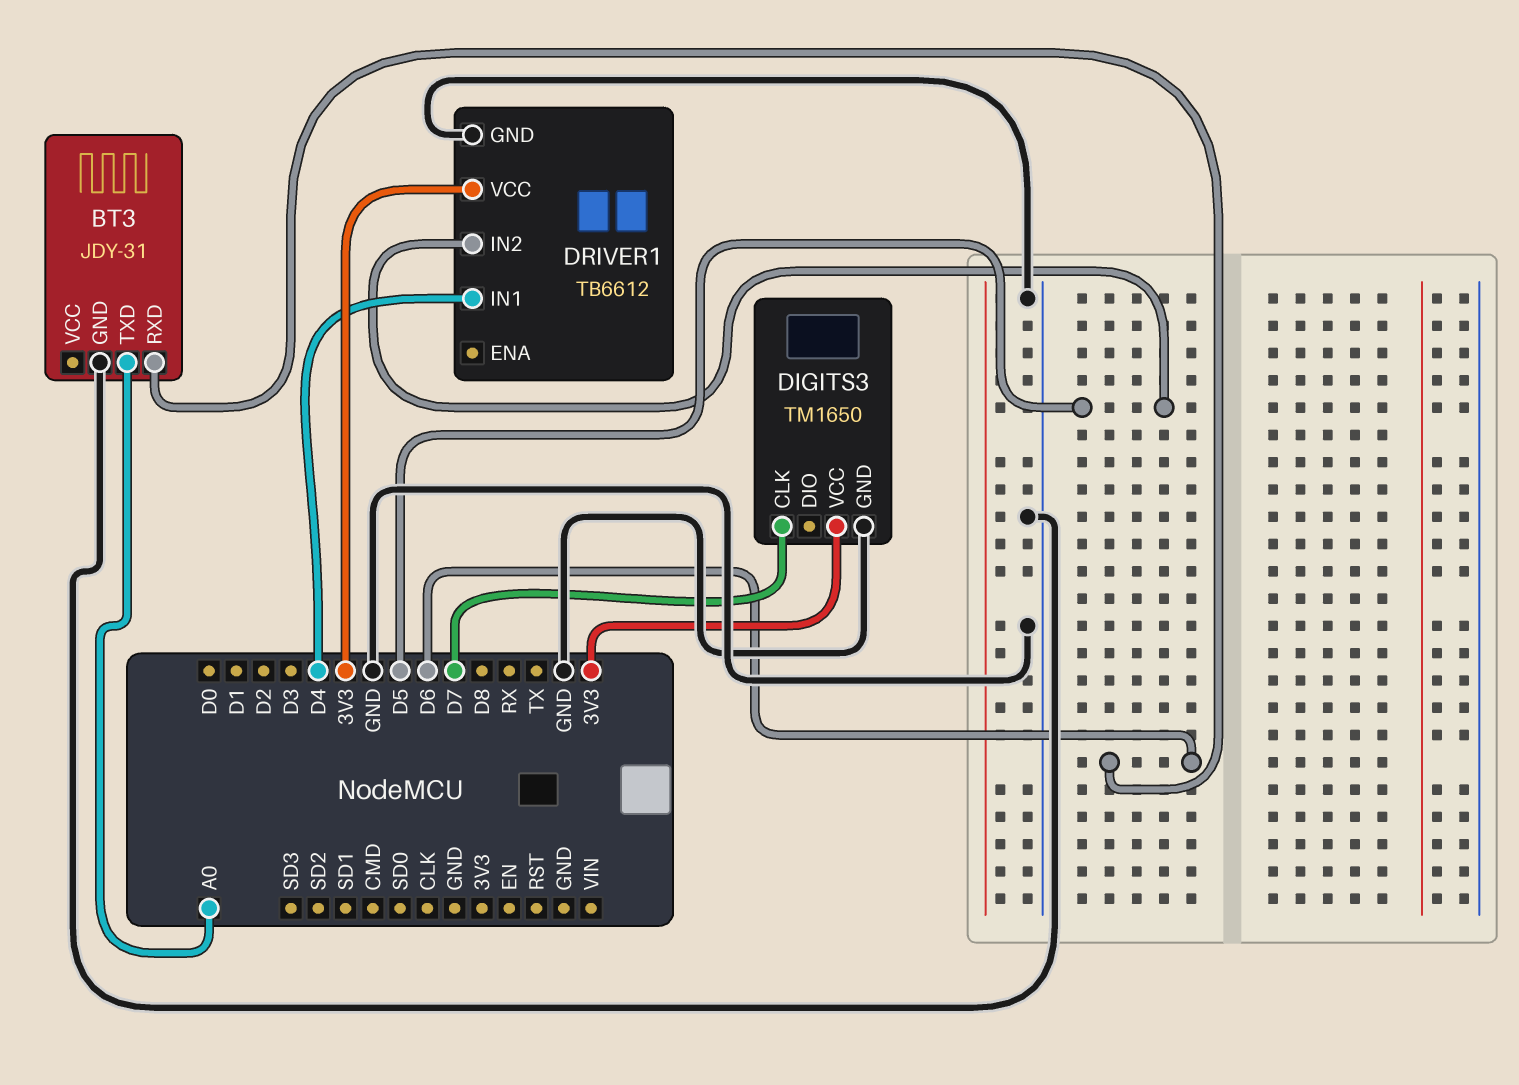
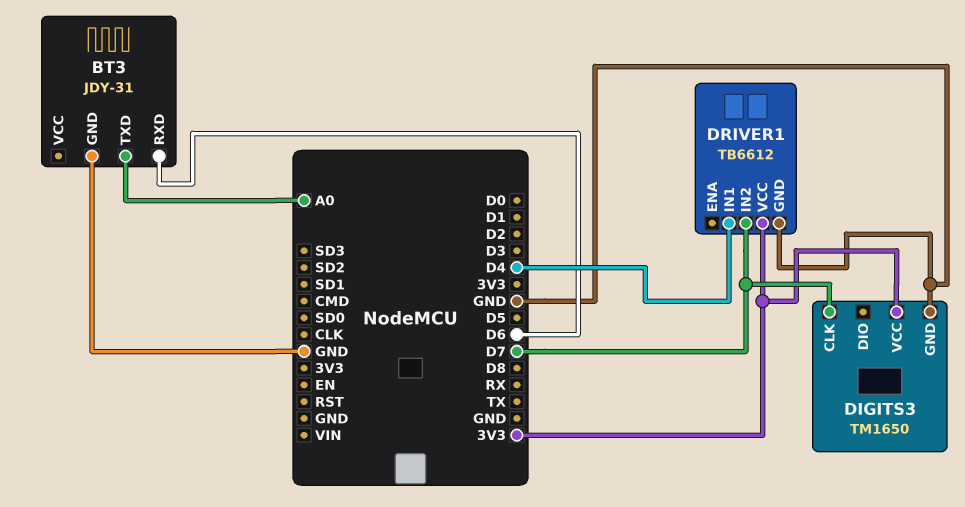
DRIVER1 pin IN2: D5 -> D7

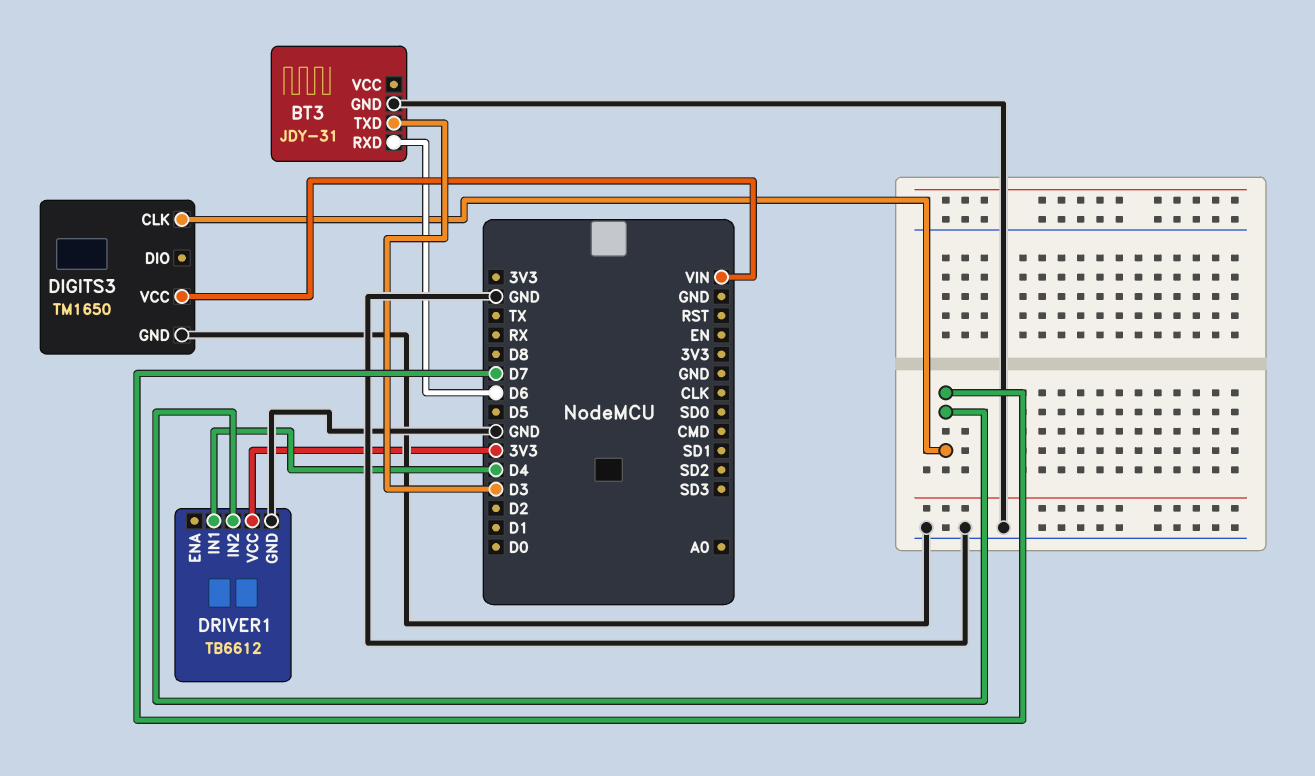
BT3 pin TXD: A0 -> D3
DIGITS3 pin VCC: 3V3 -> VIN

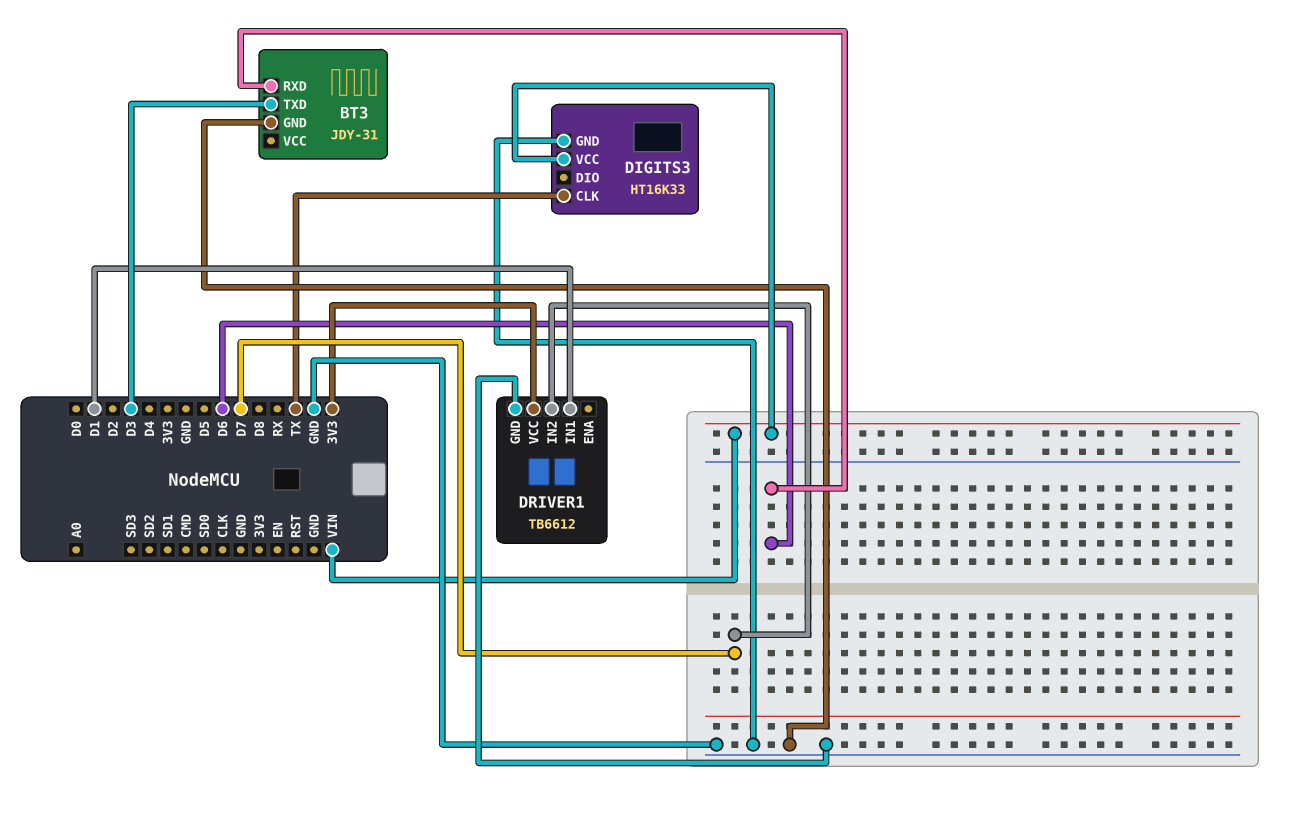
DIGITS3: TM1650 -> HT16K33
DIGITS3 pin CLK: D7 -> TX
DRIVER1 pin IN1: D4 -> D1

